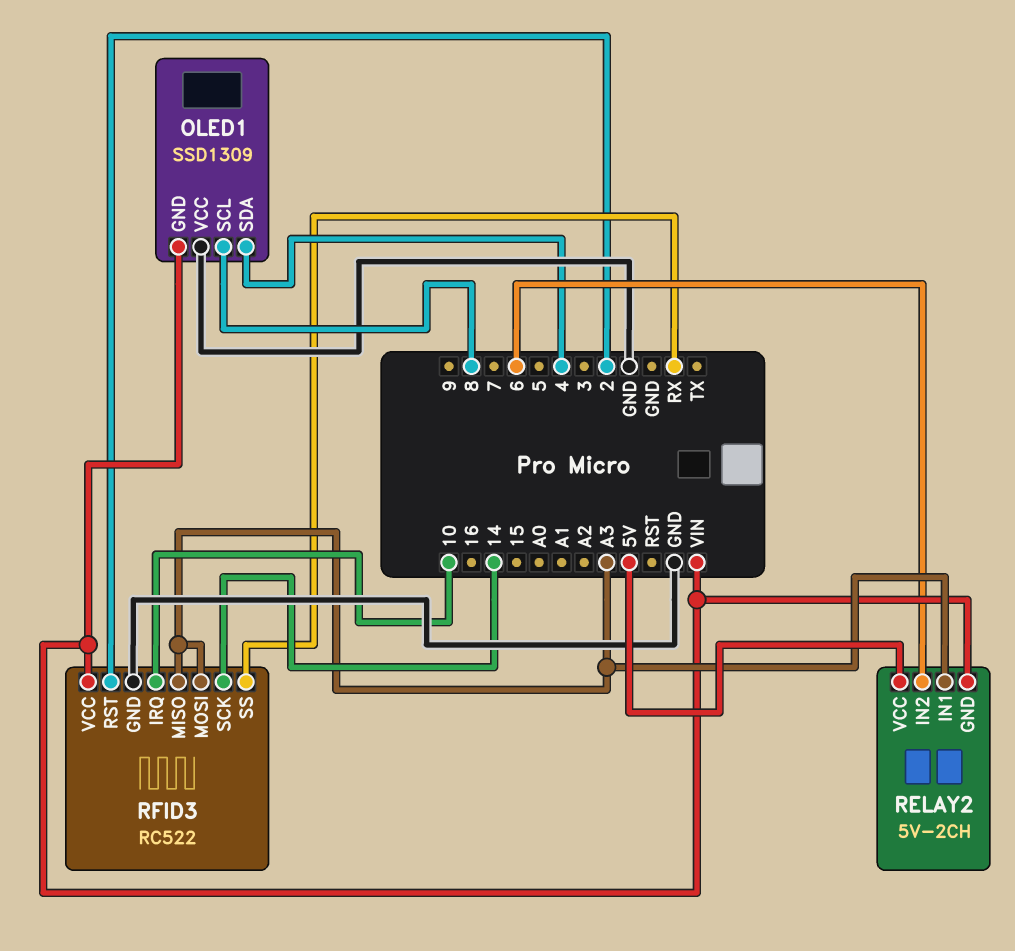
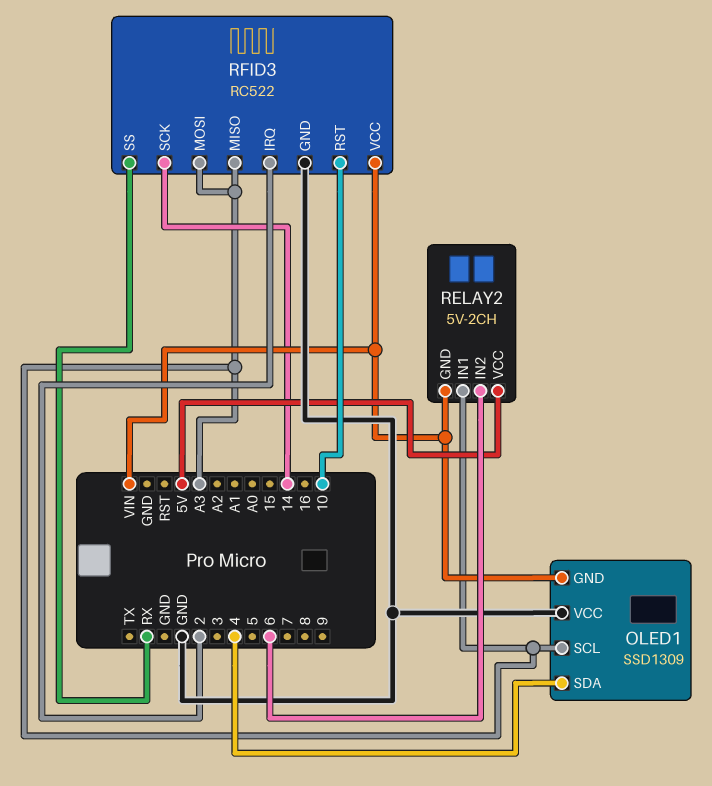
OLED1 pin SCL: 8 -> A3
RFID3 pin IRQ: 10 -> 2
RFID3 pin RST: 2 -> 10

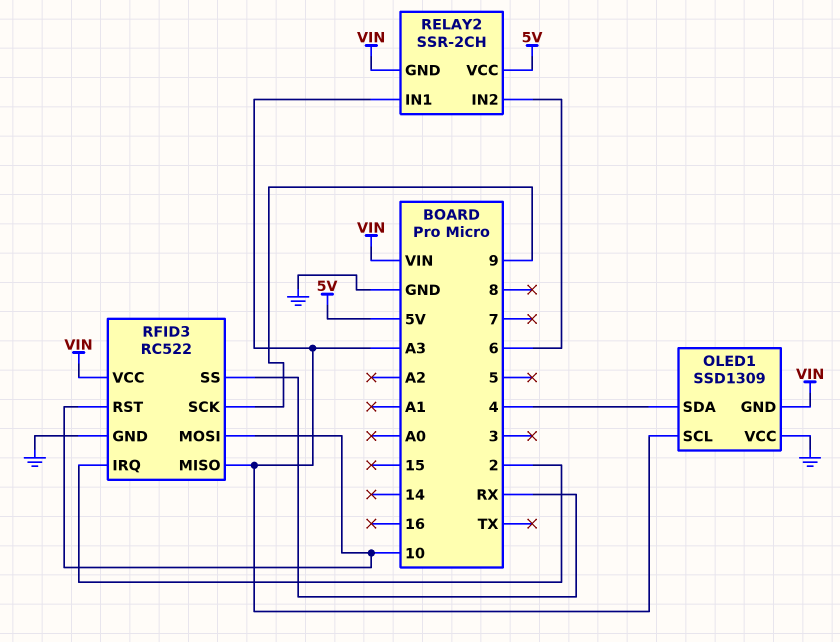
RELAY2: 5V-2CH -> SSR-2CH
RFID3 pin MOSI: A3 -> 10
RFID3 pin SCK: 14 -> 9

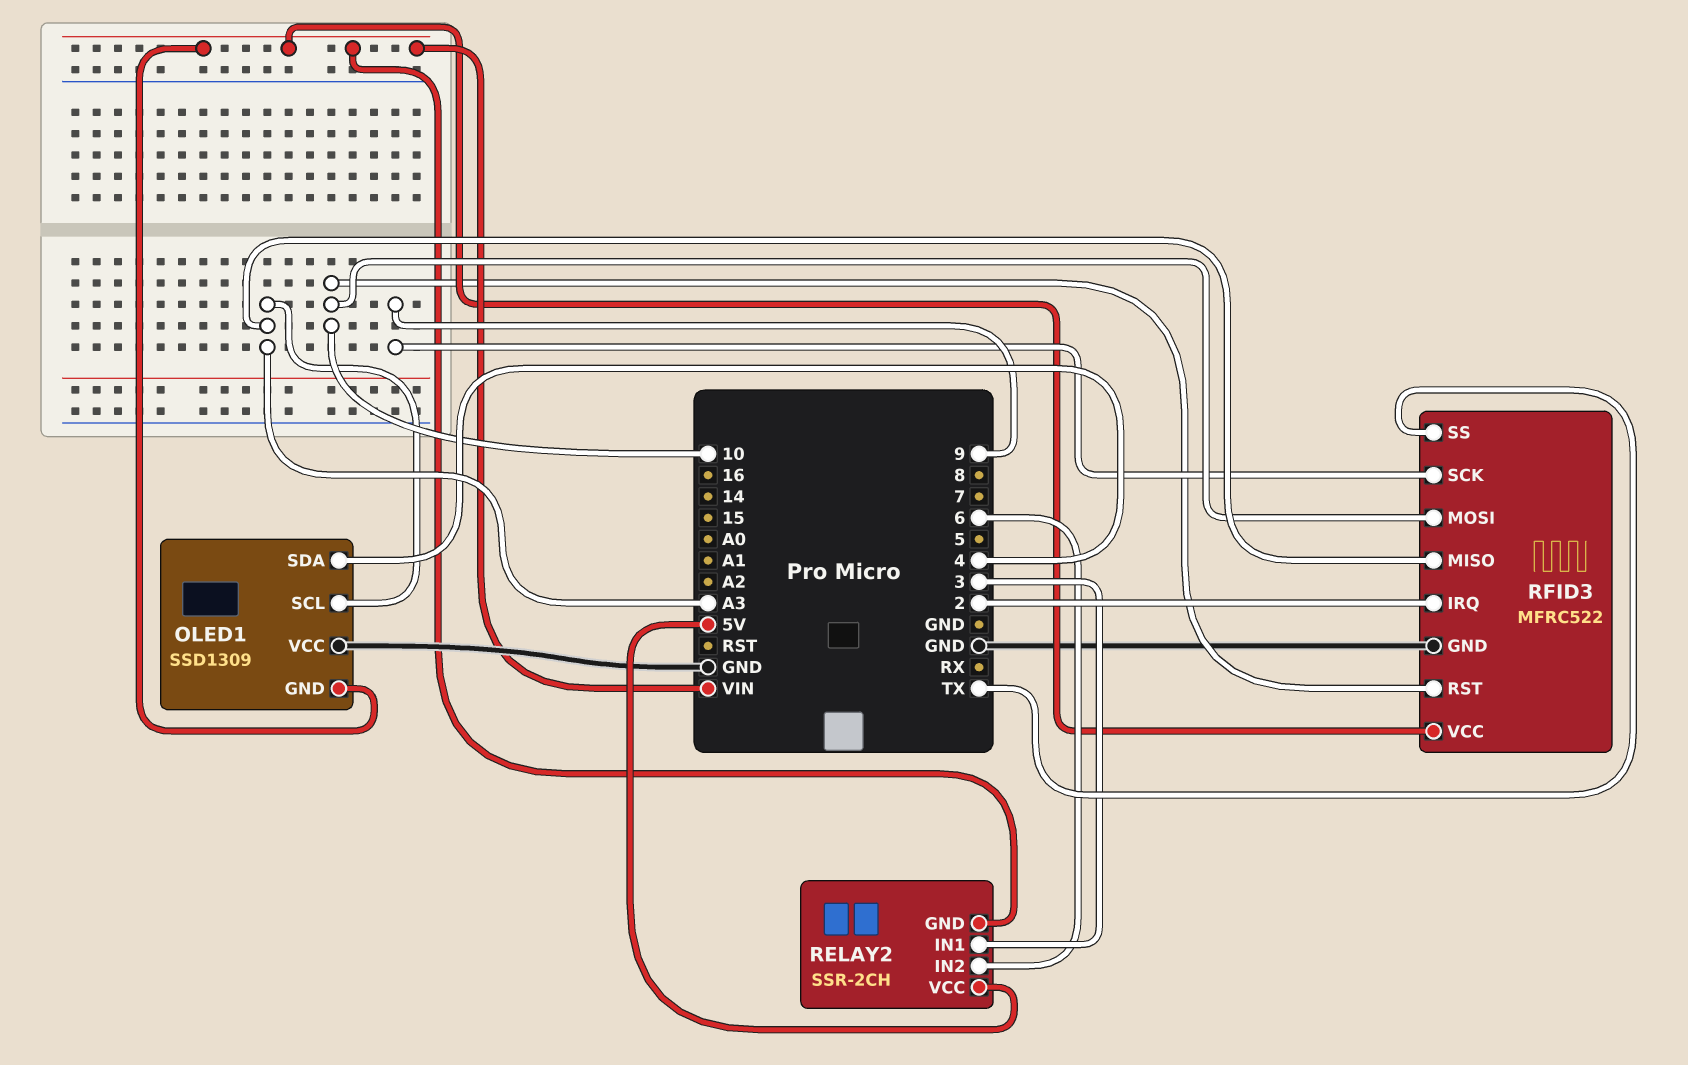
RELAY2 pin IN1: A3 -> 3
RFID3: RC522 -> MFRC522
RFID3 pin SS: RX -> TX

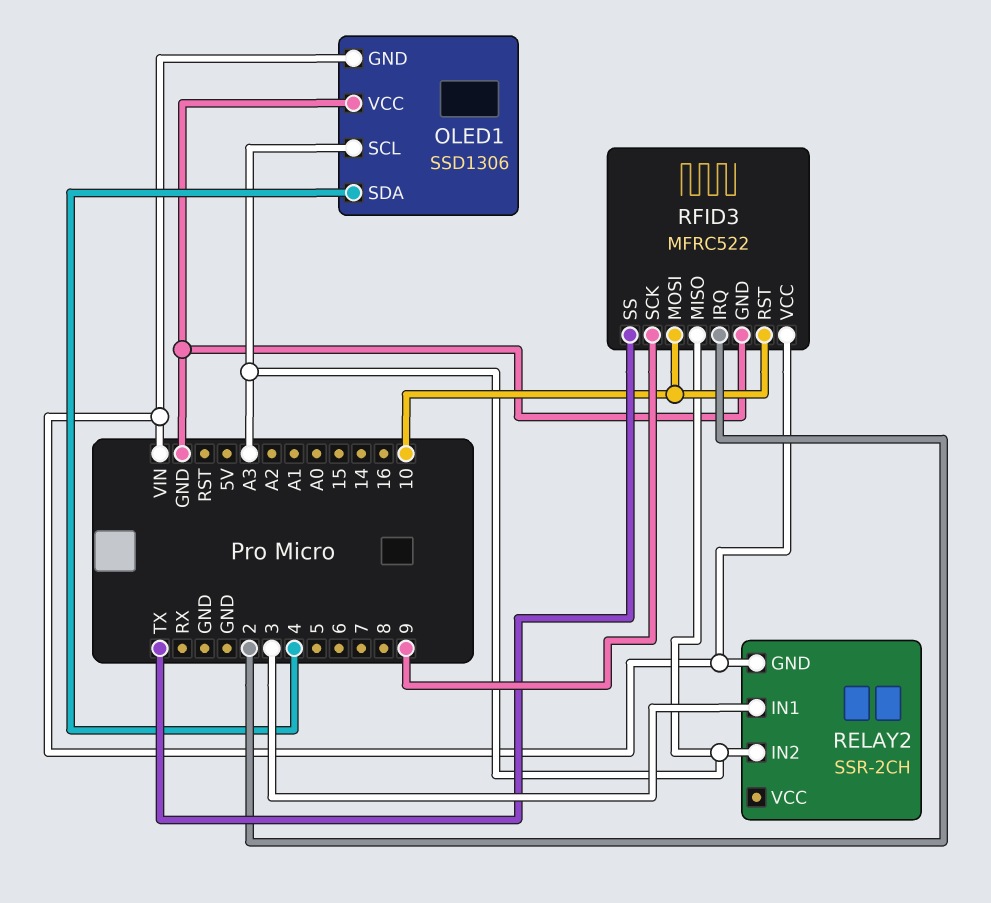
OLED1: SSD1309 -> SSD1306
RELAY2 pin IN2: 6 -> A3
RELAY2 pin VCC: 5V -> none

